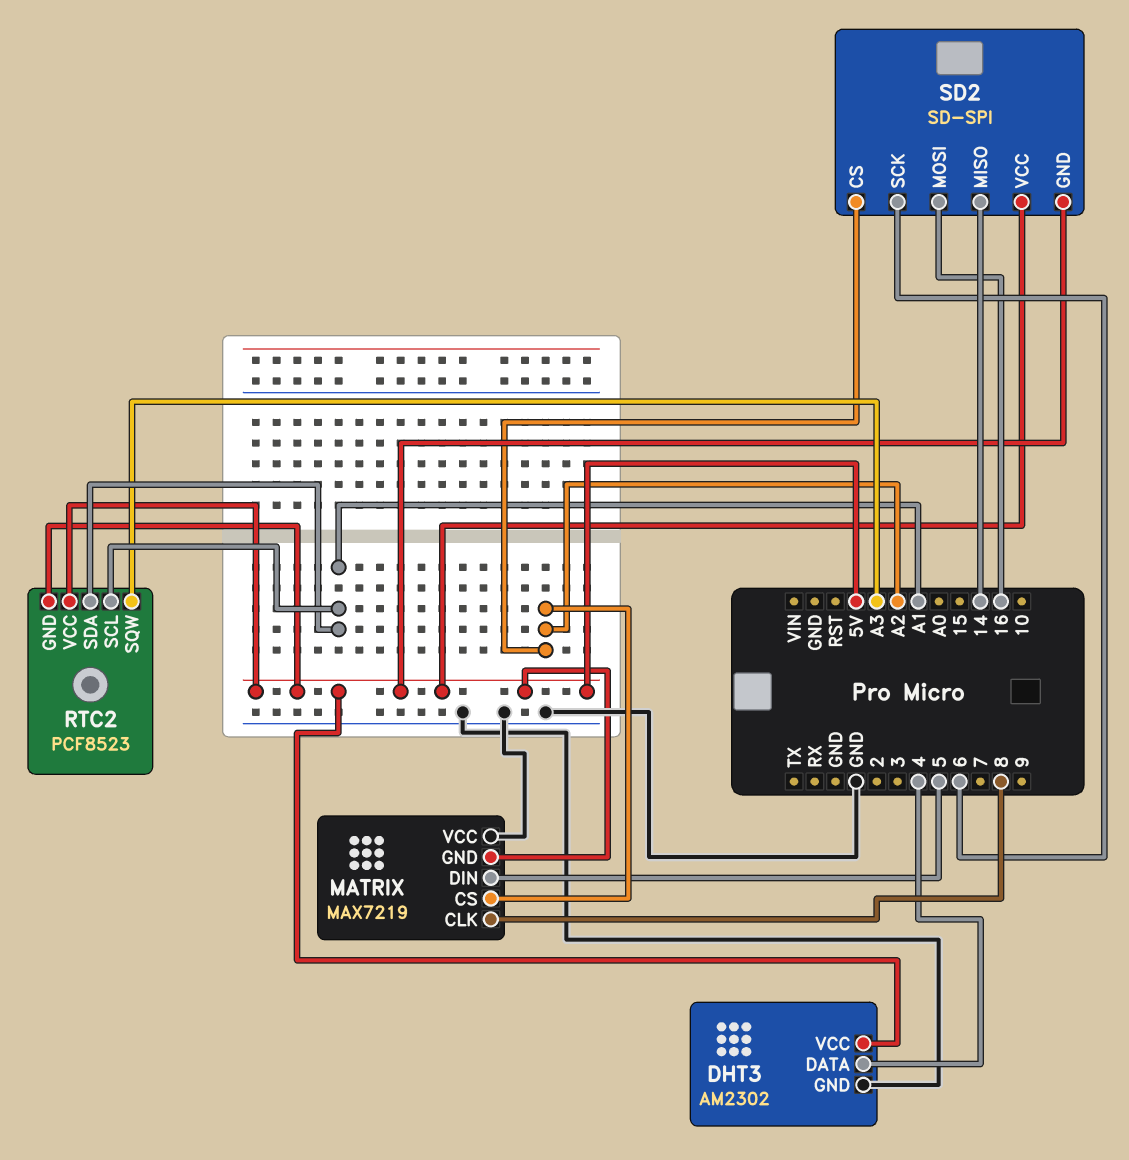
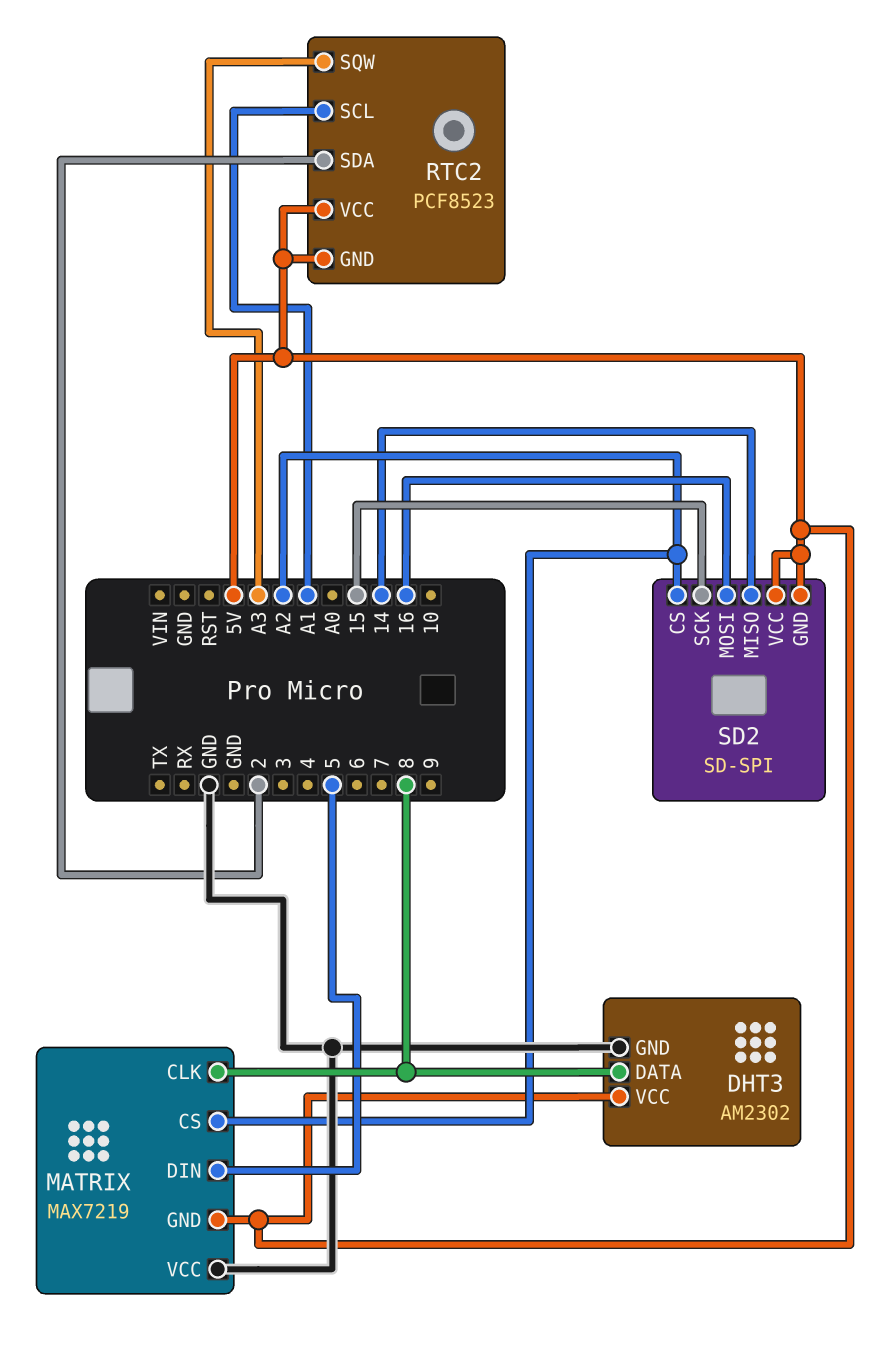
DHT3 pin DATA: 4 -> 8
RTC2 pin SDA: A1 -> 2
SD2 pin SCK: 6 -> 15

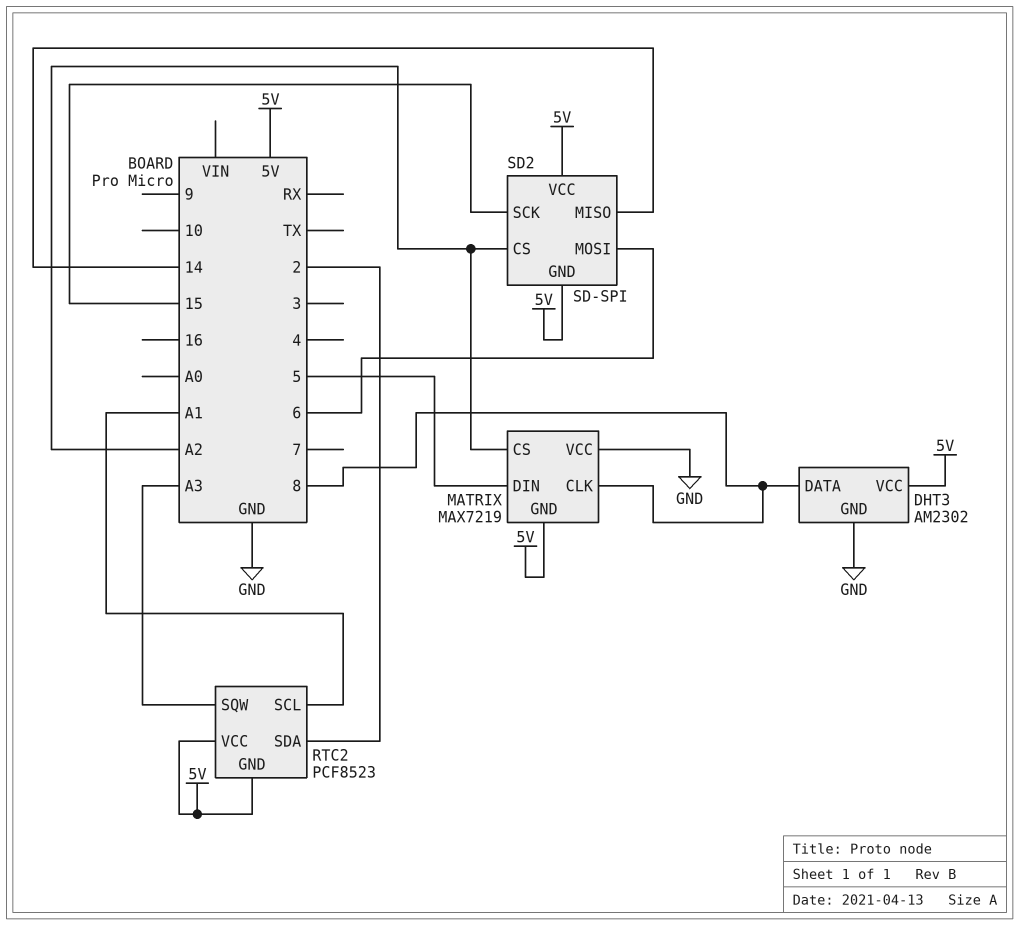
SD2 pin MOSI: 16 -> 6

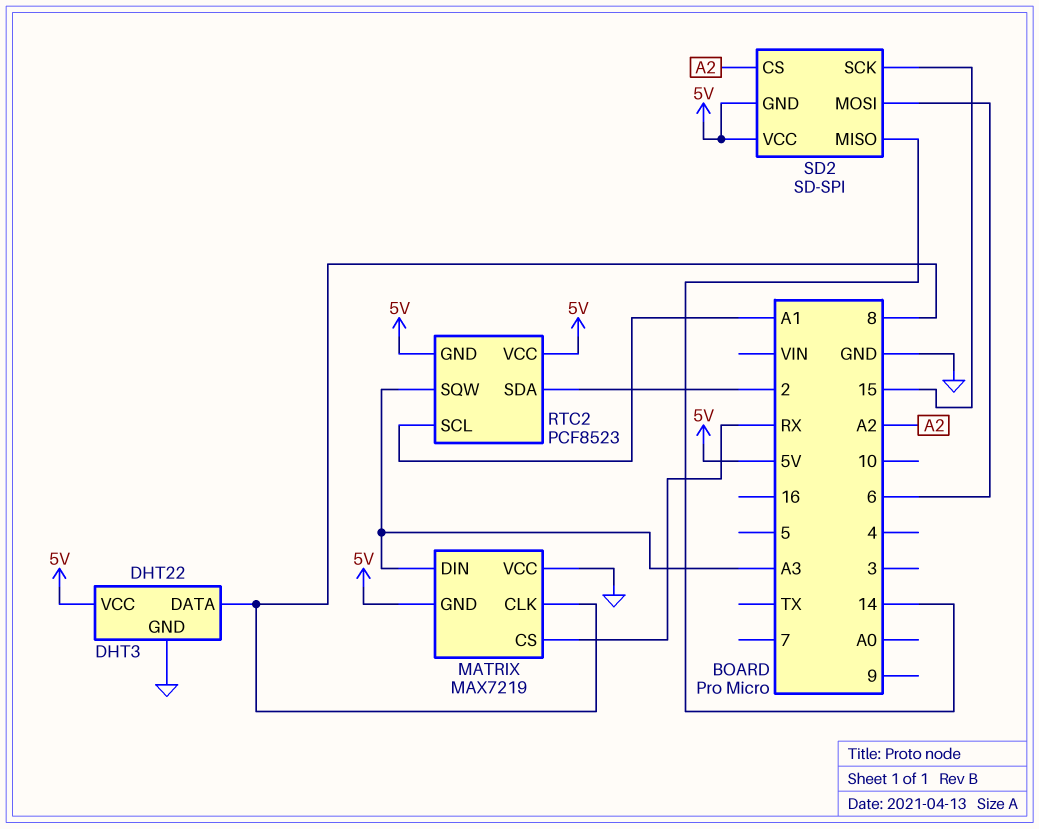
DHT3: AM2302 -> DHT22
MATRIX pin CS: A2 -> RX
MATRIX pin DIN: 5 -> A3

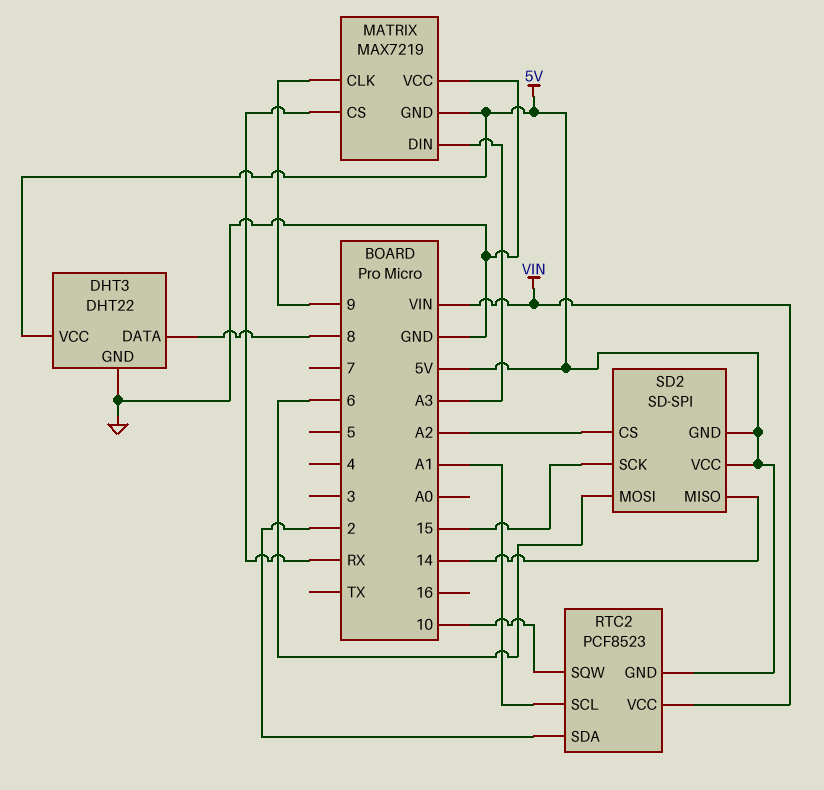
MATRIX pin CLK: 8 -> 9
RTC2 pin SQW: A3 -> 10
RTC2 pin VCC: 5V -> VIN

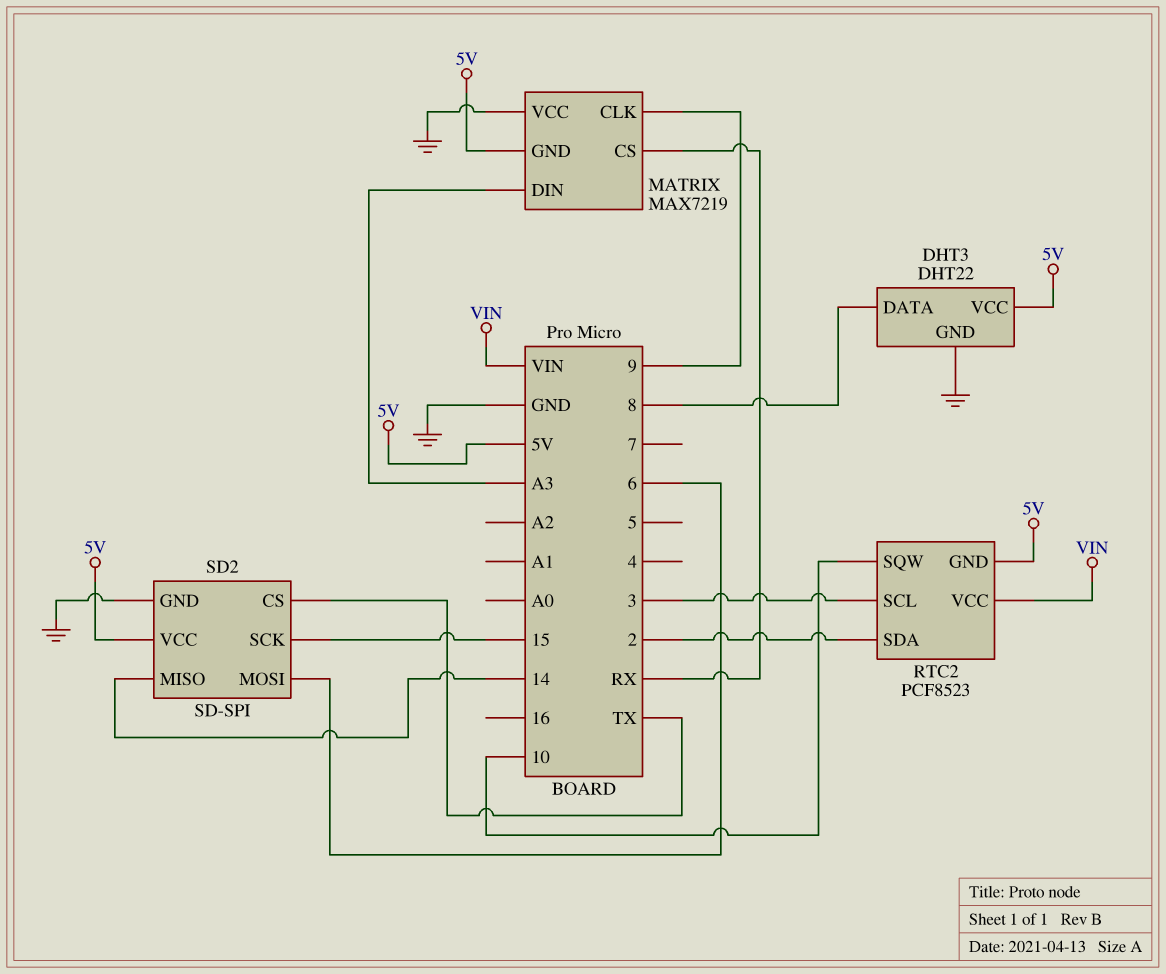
RTC2 pin SCL: A1 -> 3
SD2 pin CS: A2 -> TX
SD2 pin GND: 5V -> GND

